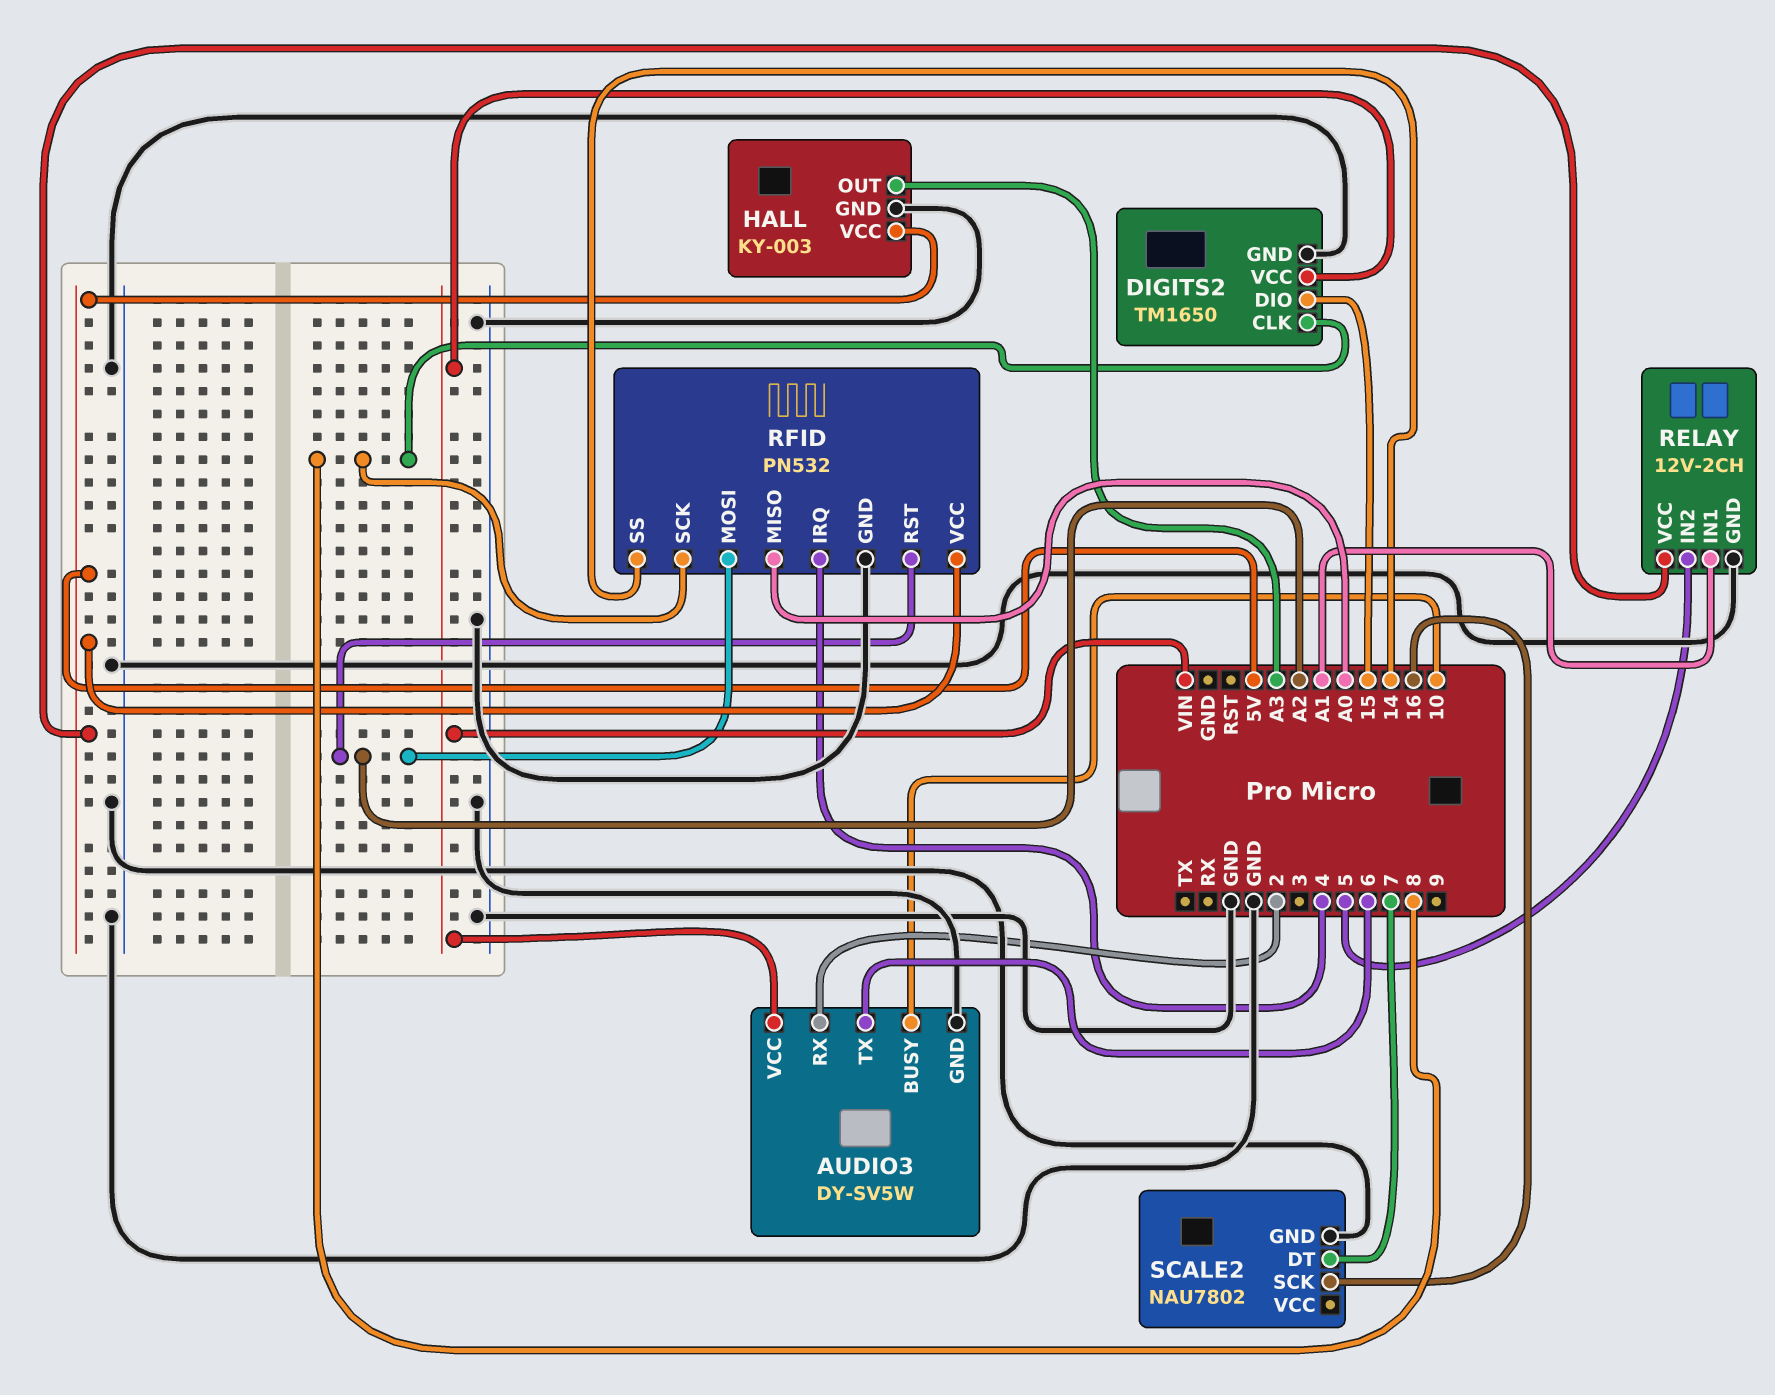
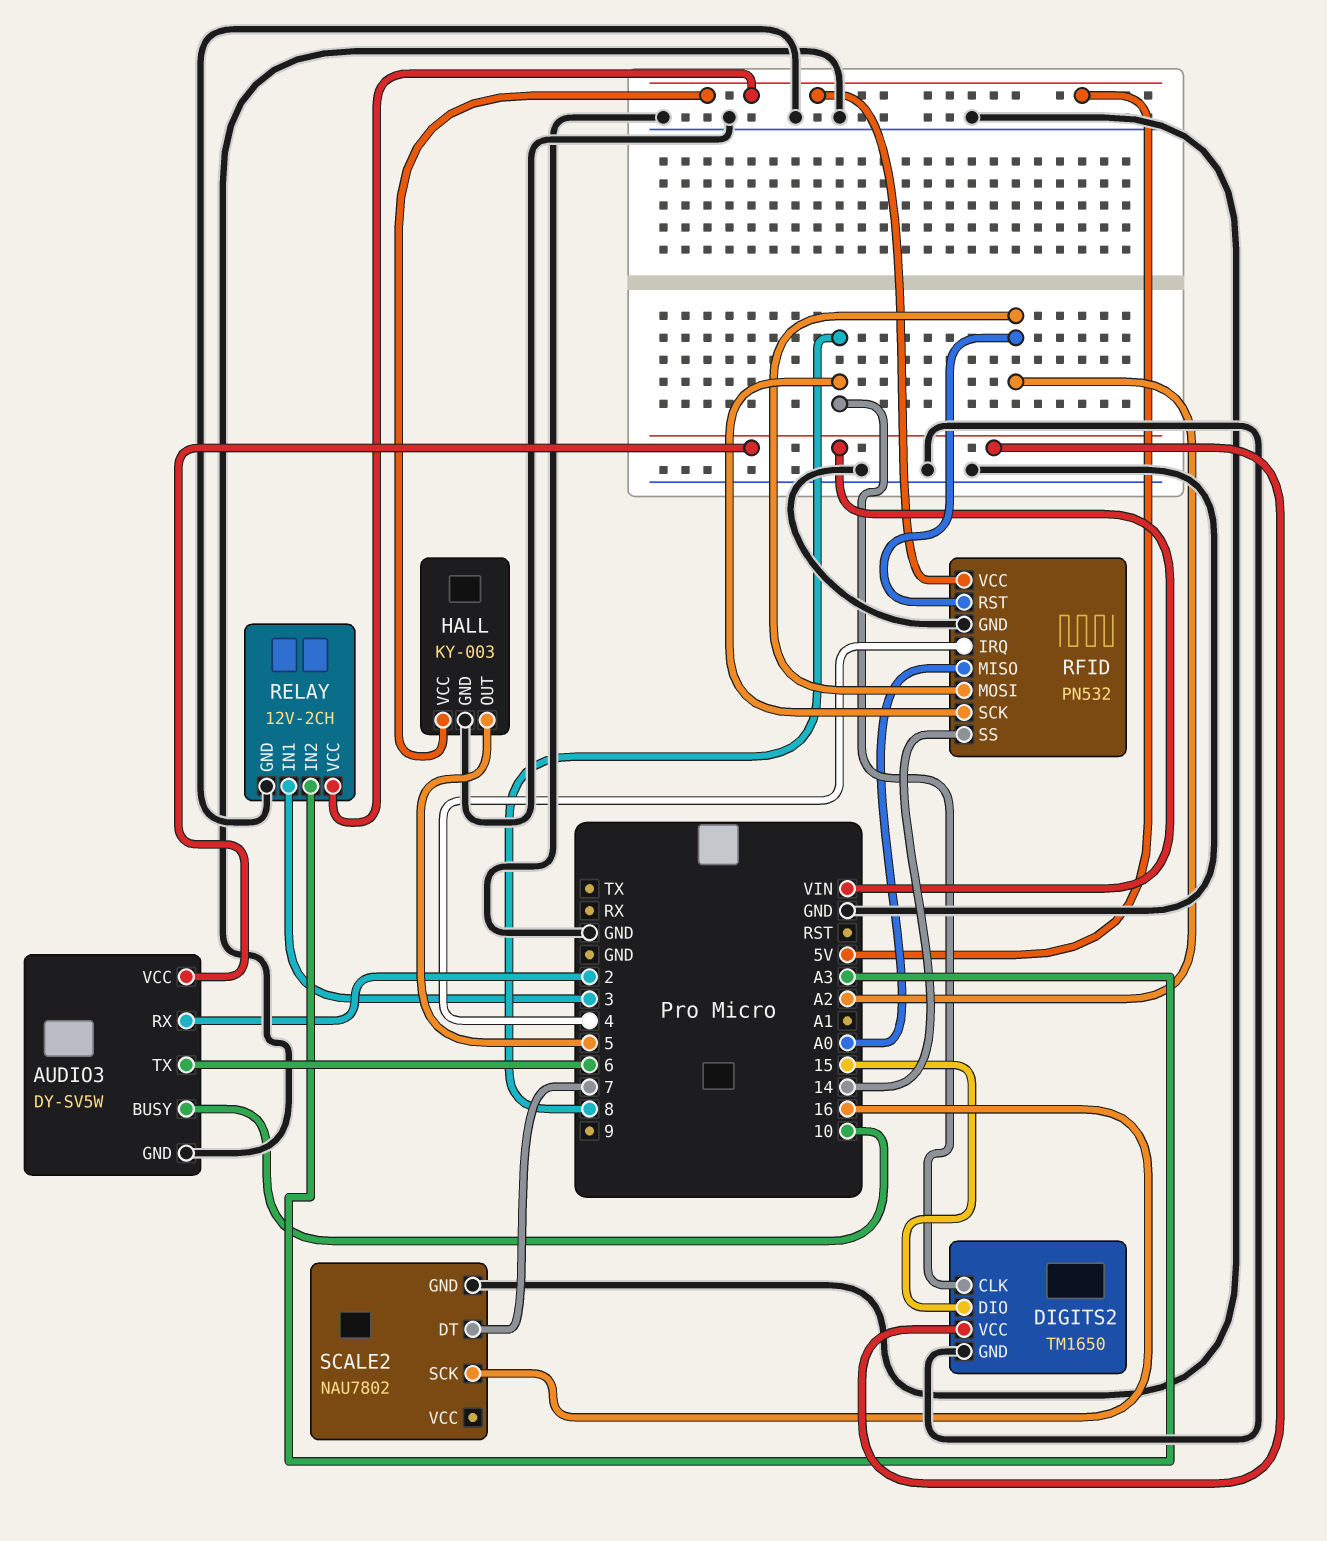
HALL pin OUT: A3 -> 5
RELAY pin IN1: A1 -> 3
RELAY pin IN2: 5 -> A3

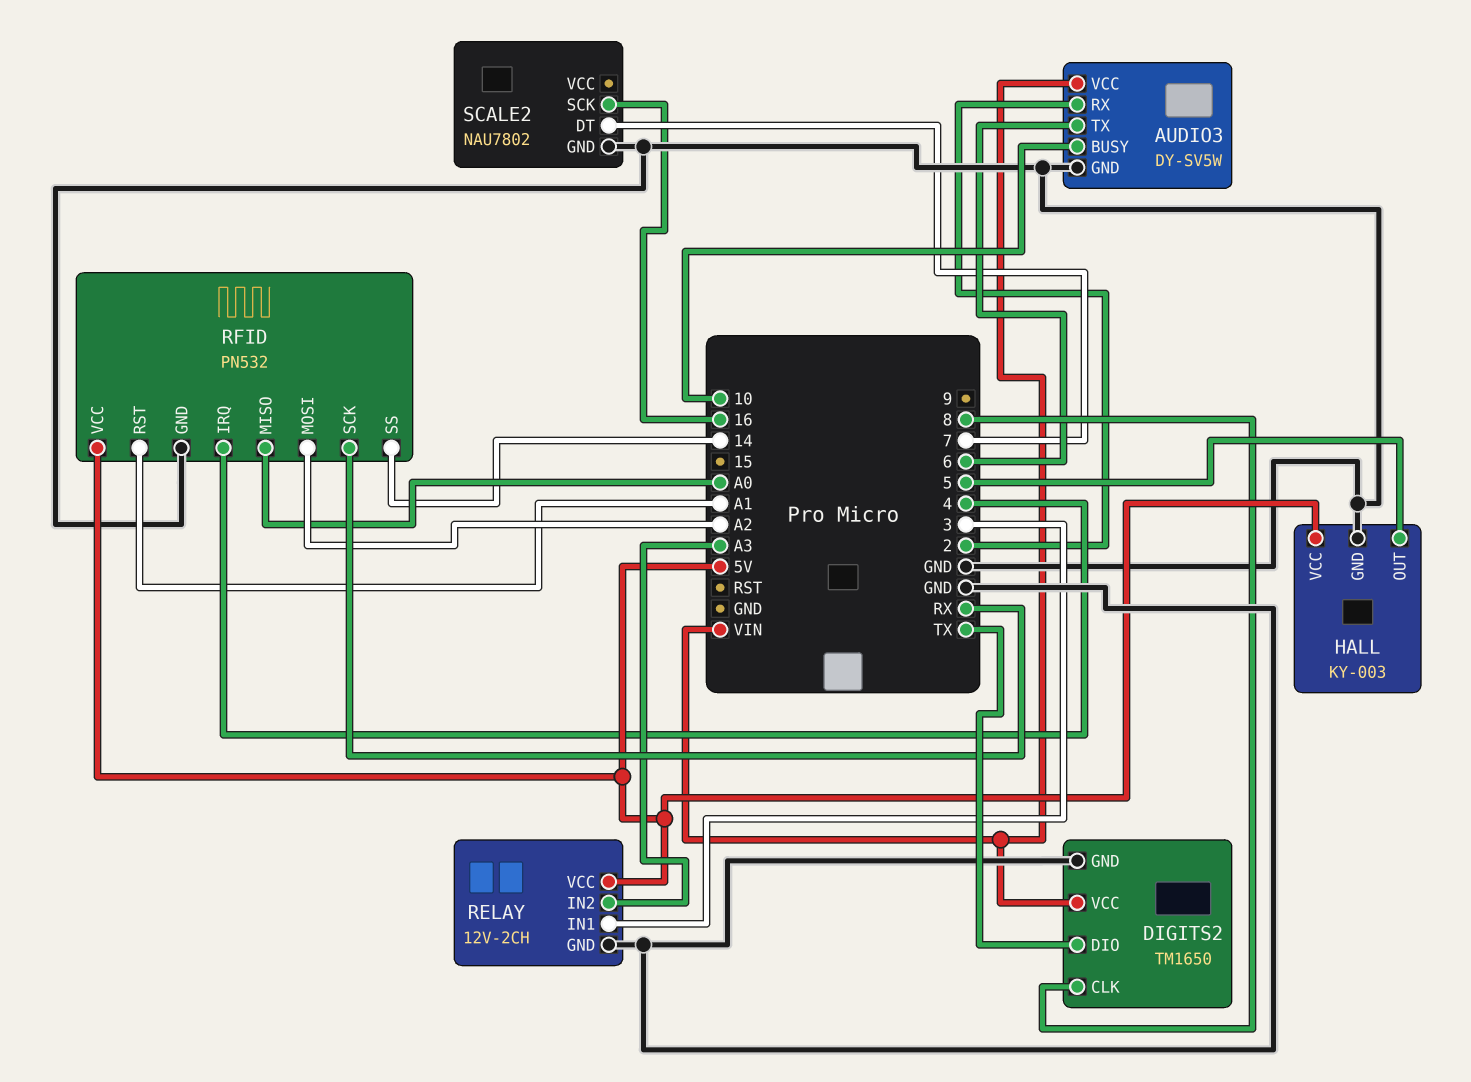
DIGITS2 pin DIO: 15 -> TX
RFID pin RST: A2 -> A1
RFID pin SCK: 8 -> RX

